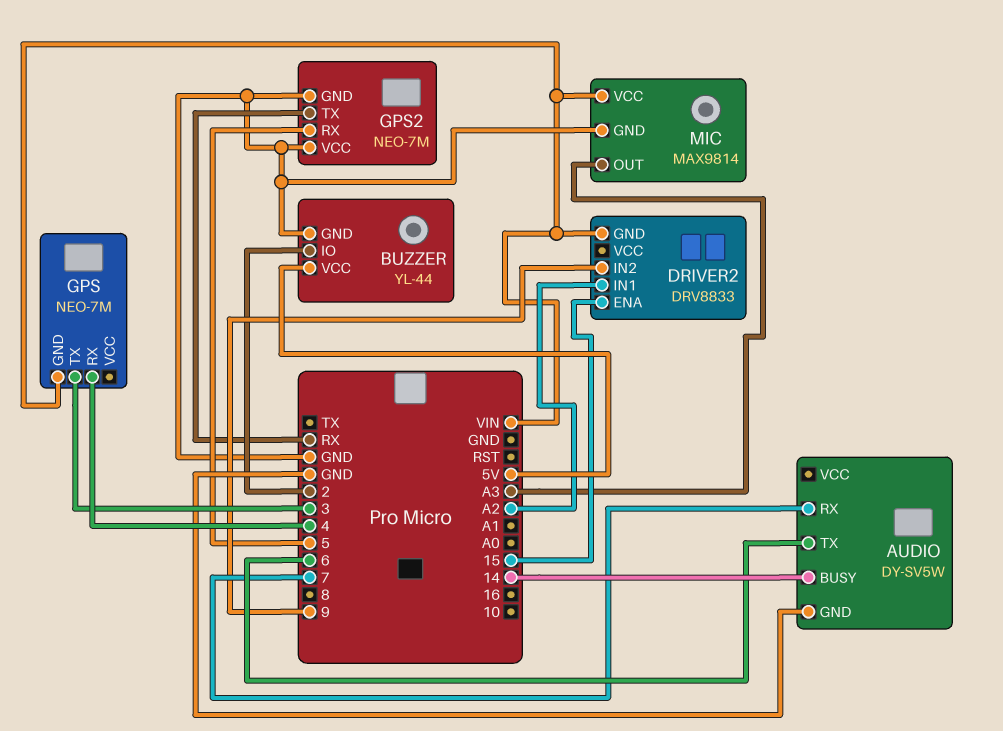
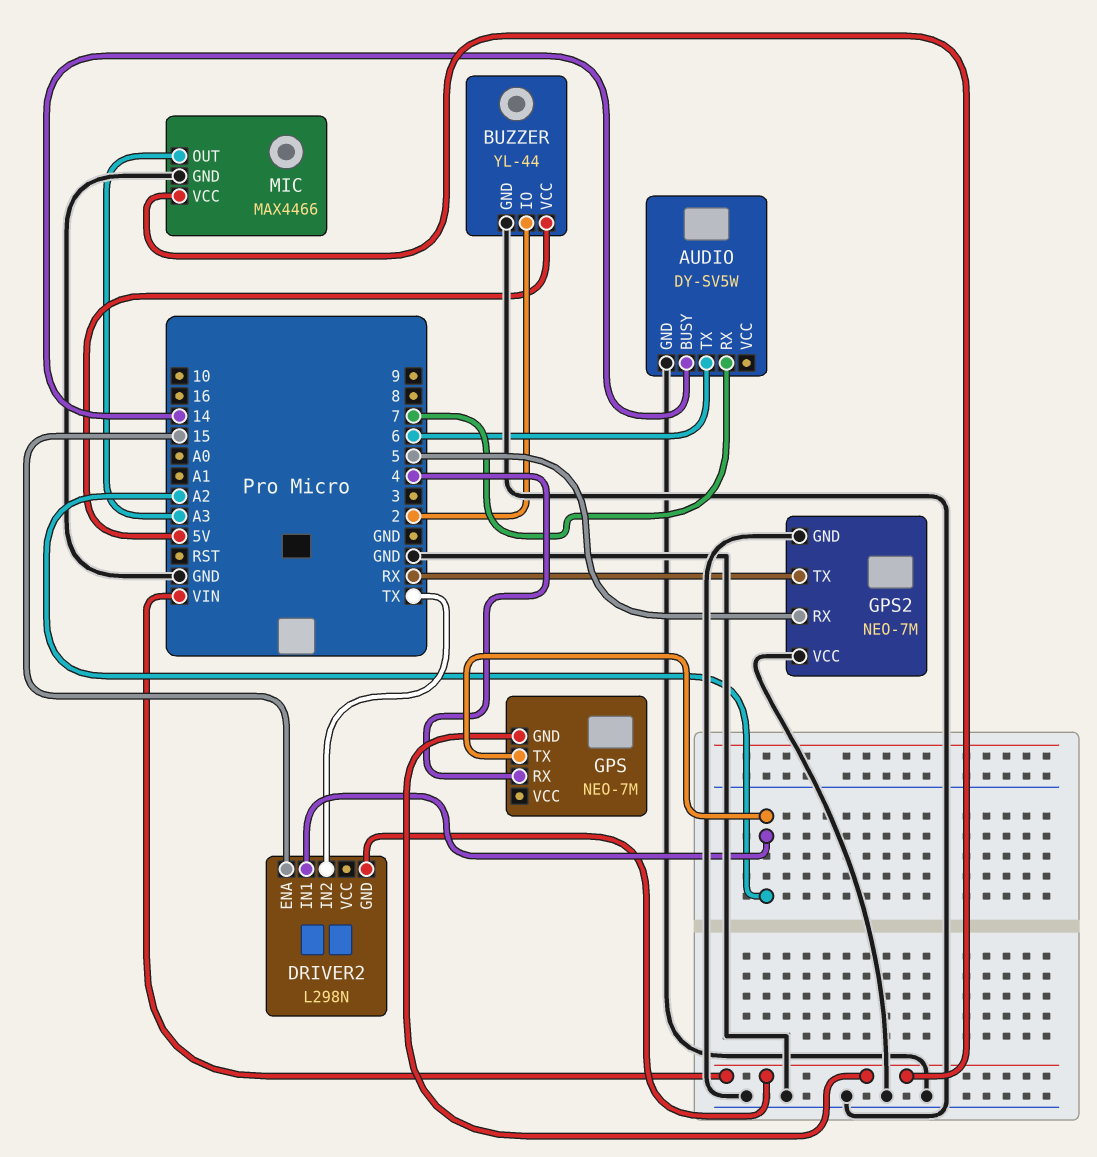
DRIVER2: DRV8833 -> L298N
DRIVER2 pin IN2: 9 -> TX
GPS pin TX: 3 -> A2
MIC: MAX9814 -> MAX4466

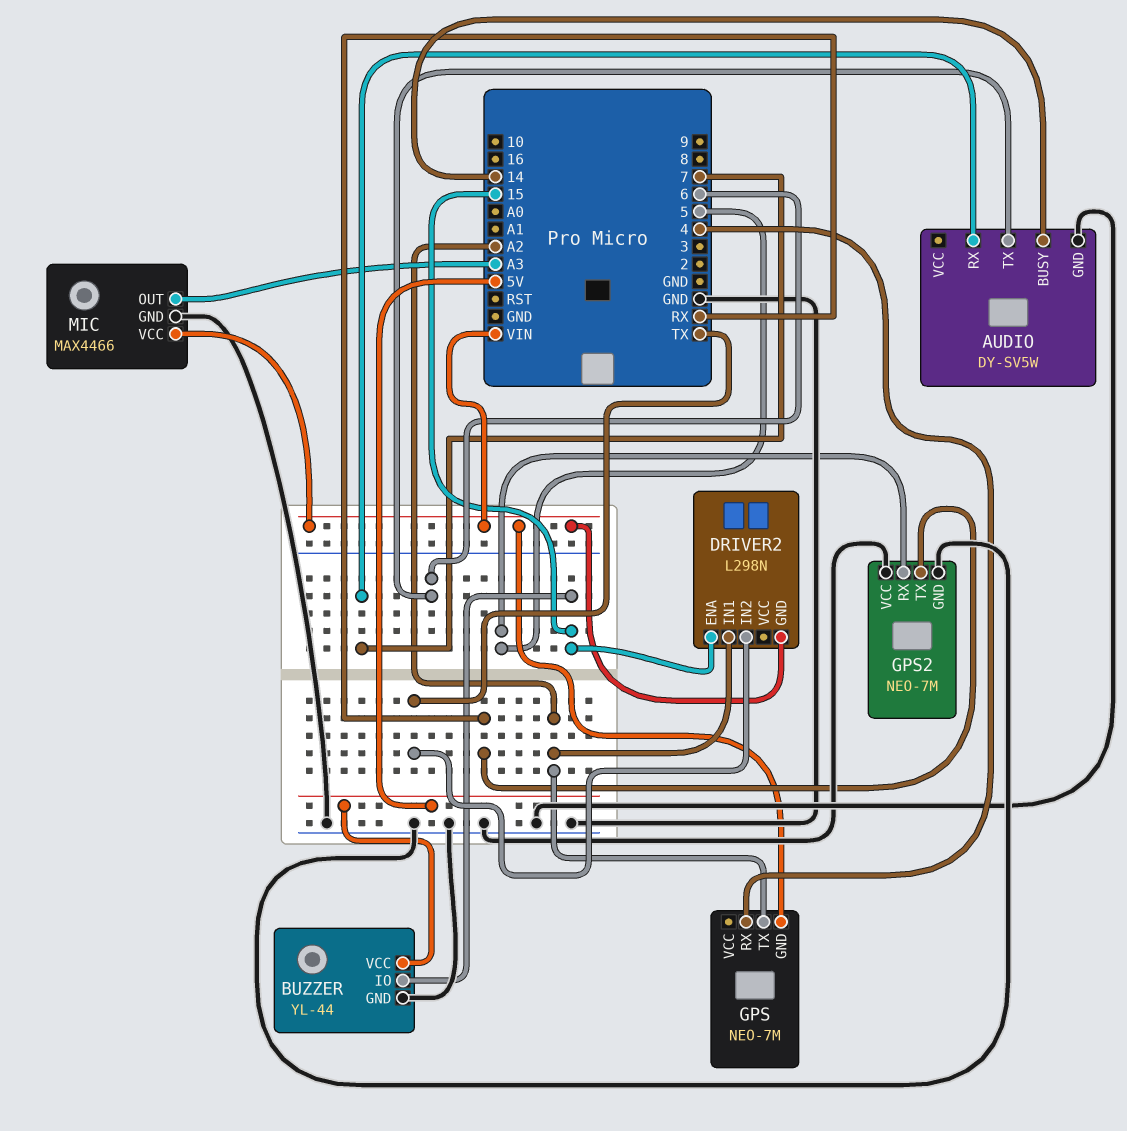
BUZZER pin IO: 2 -> 15

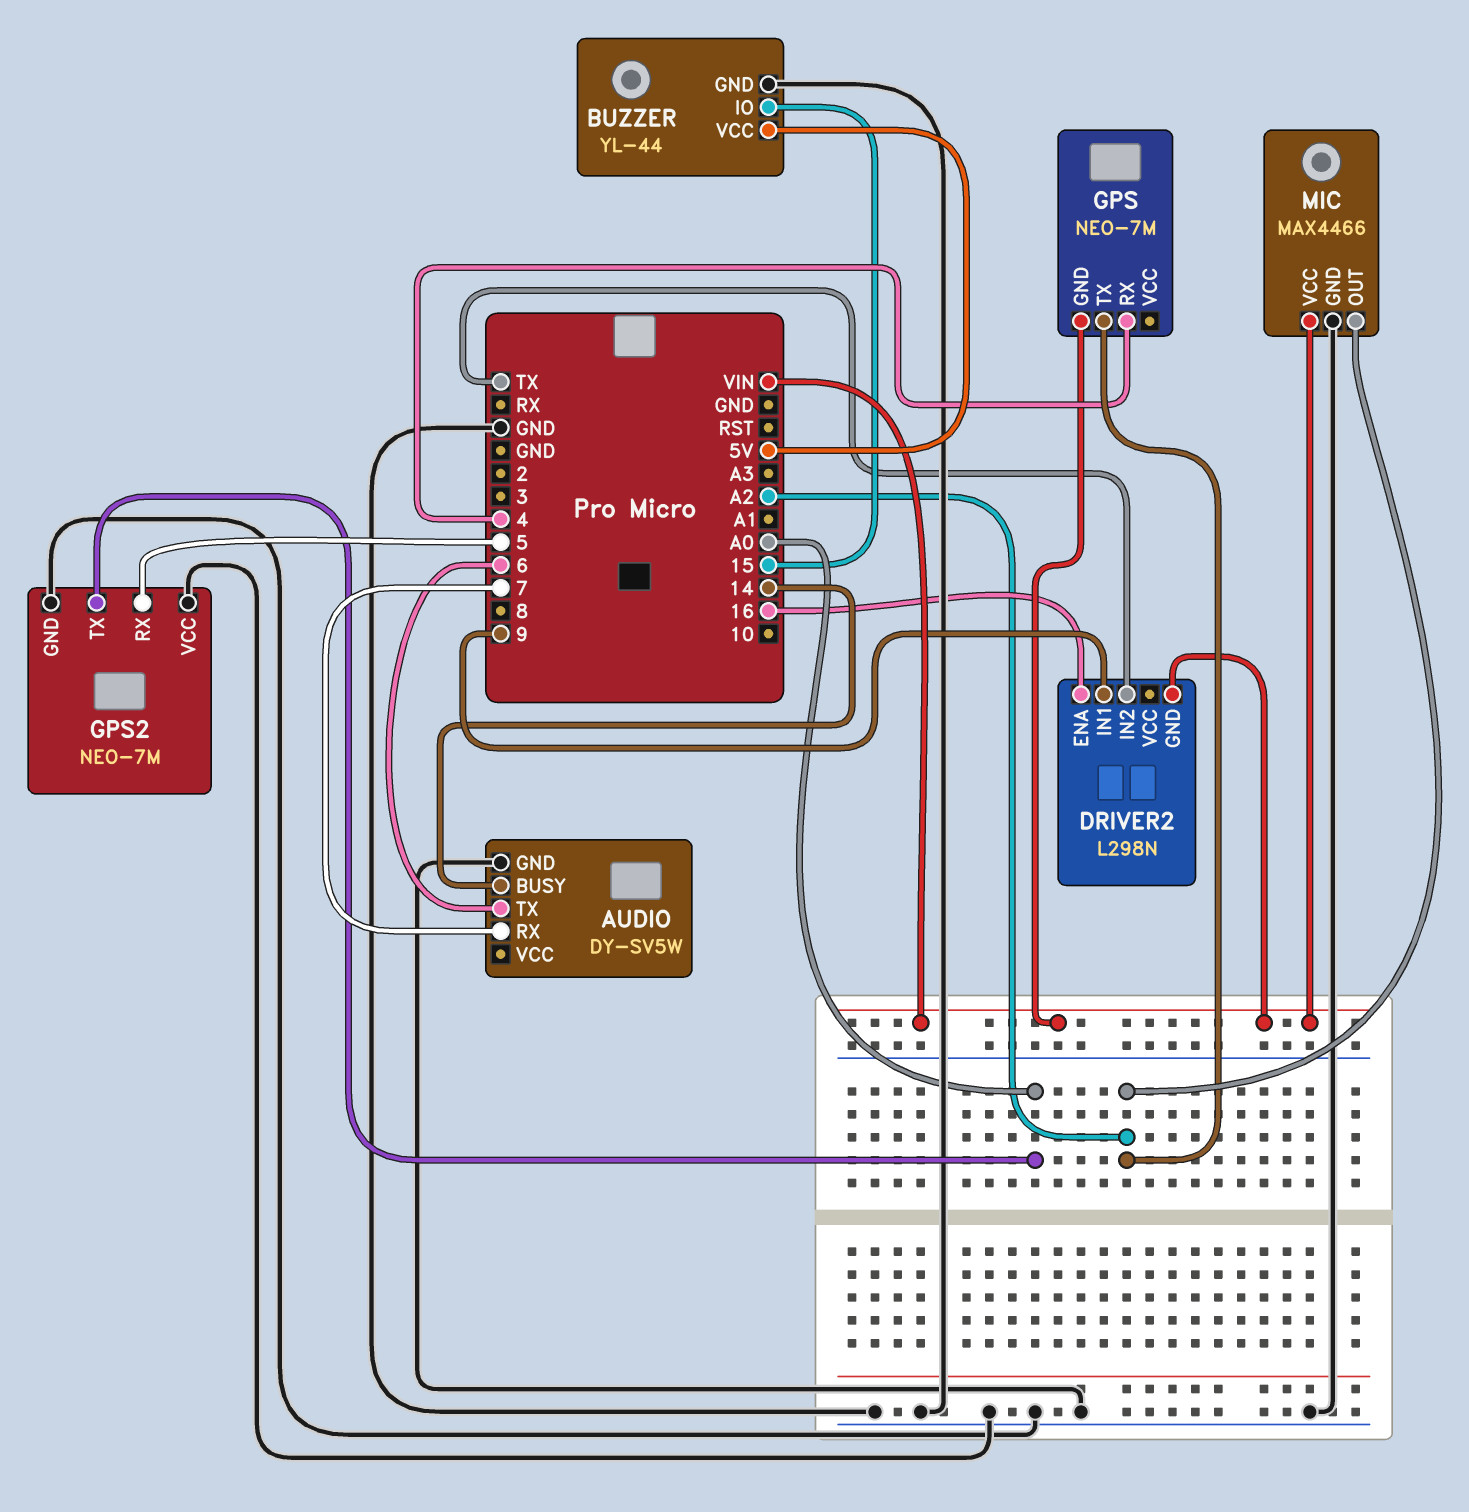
DRIVER2 pin ENA: 15 -> 16
DRIVER2 pin IN1: A2 -> 9
GPS2 pin TX: RX -> A0
MIC pin OUT: A3 -> A2

